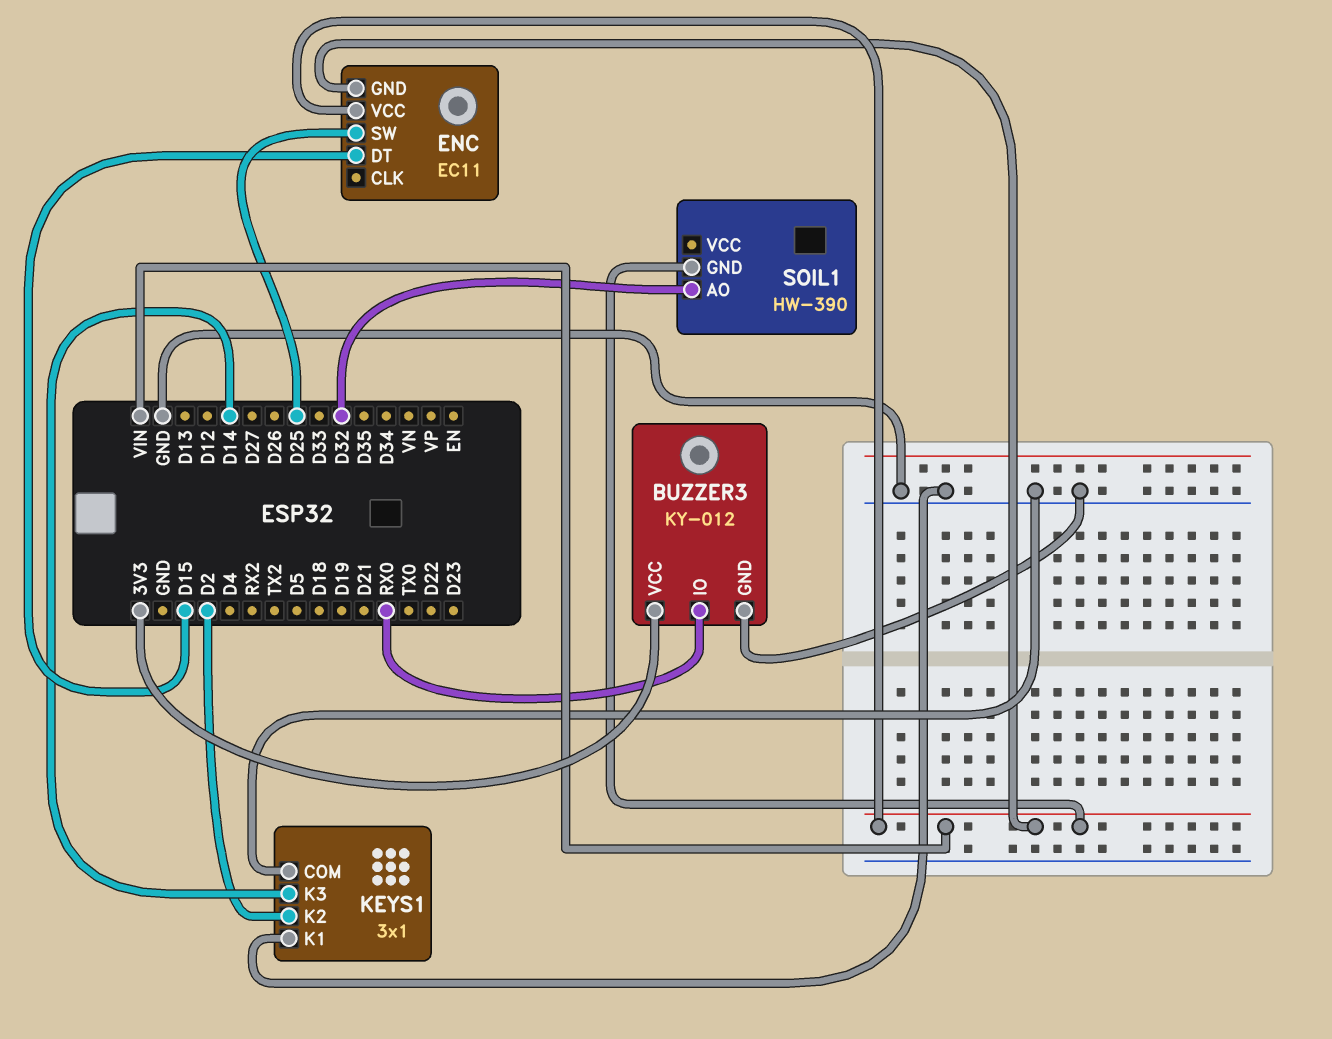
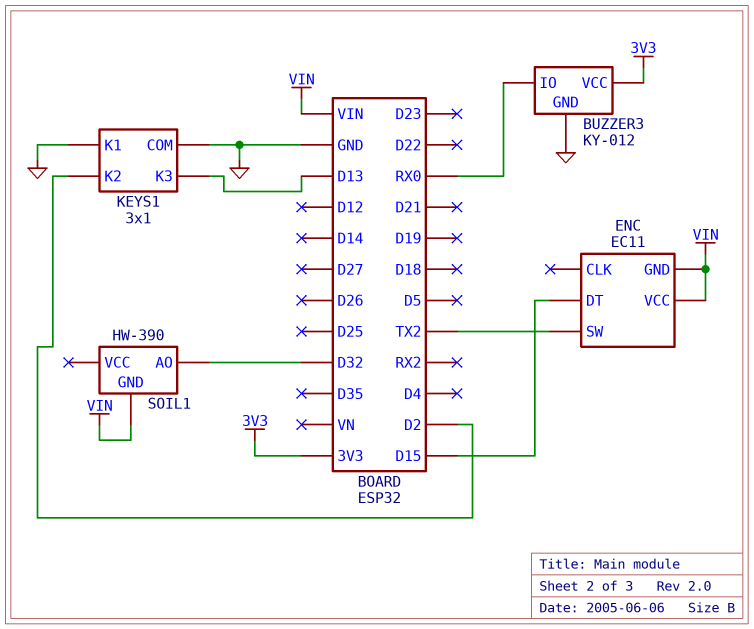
ENC pin SW: D25 -> TX2
KEYS1 pin K3: D14 -> D13

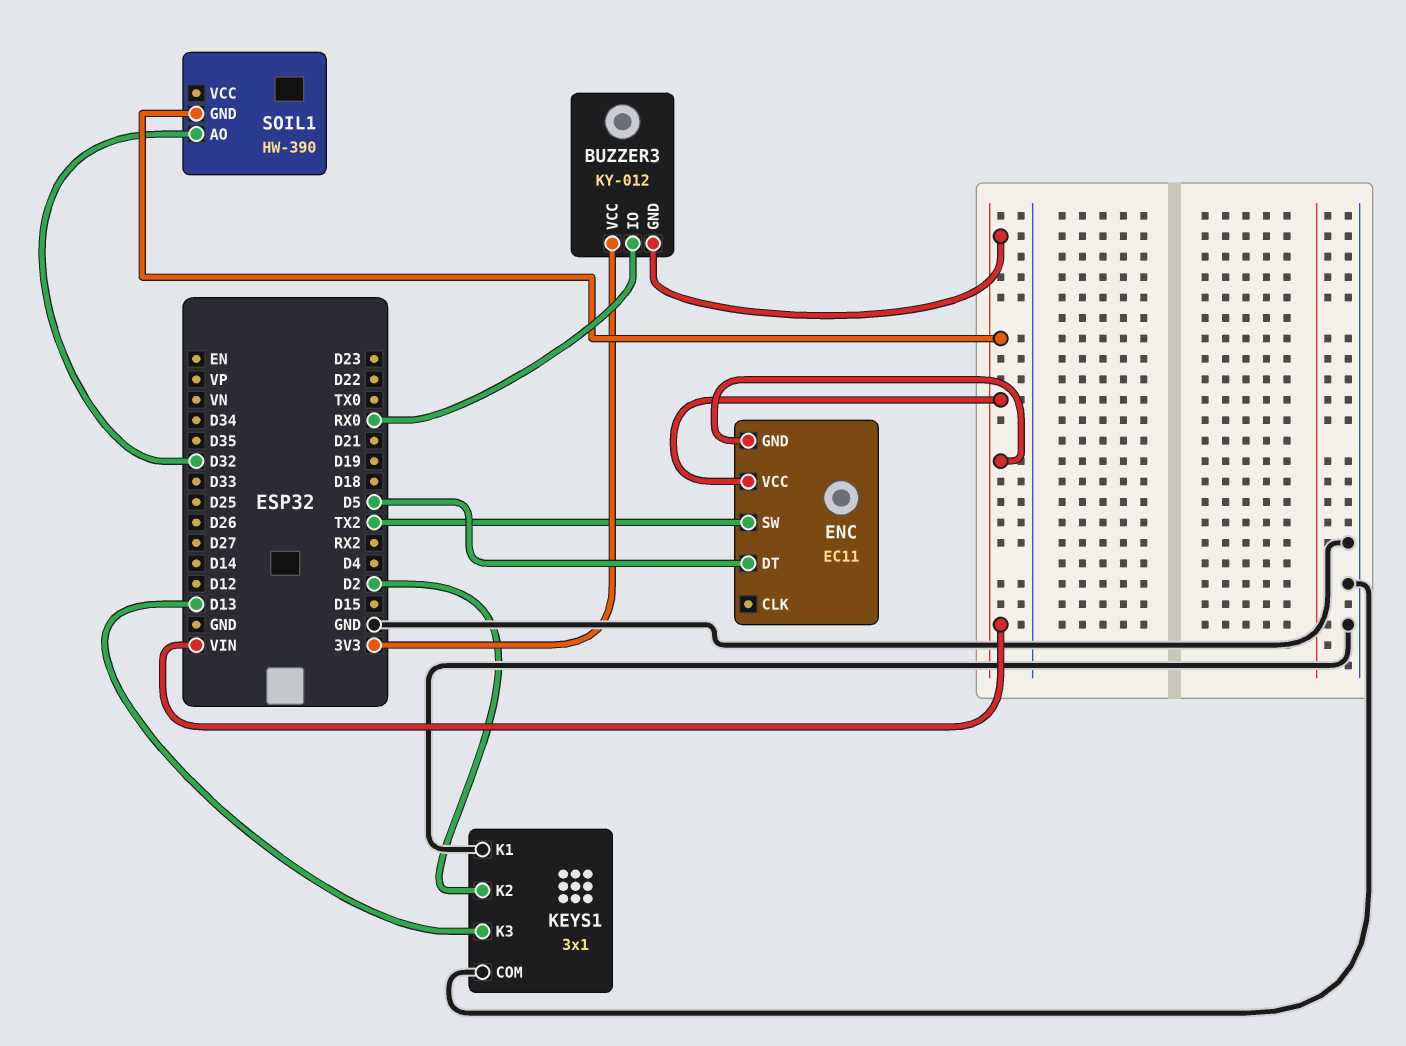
BUZZER3 pin GND: GND -> VIN
ENC pin DT: D15 -> D5

